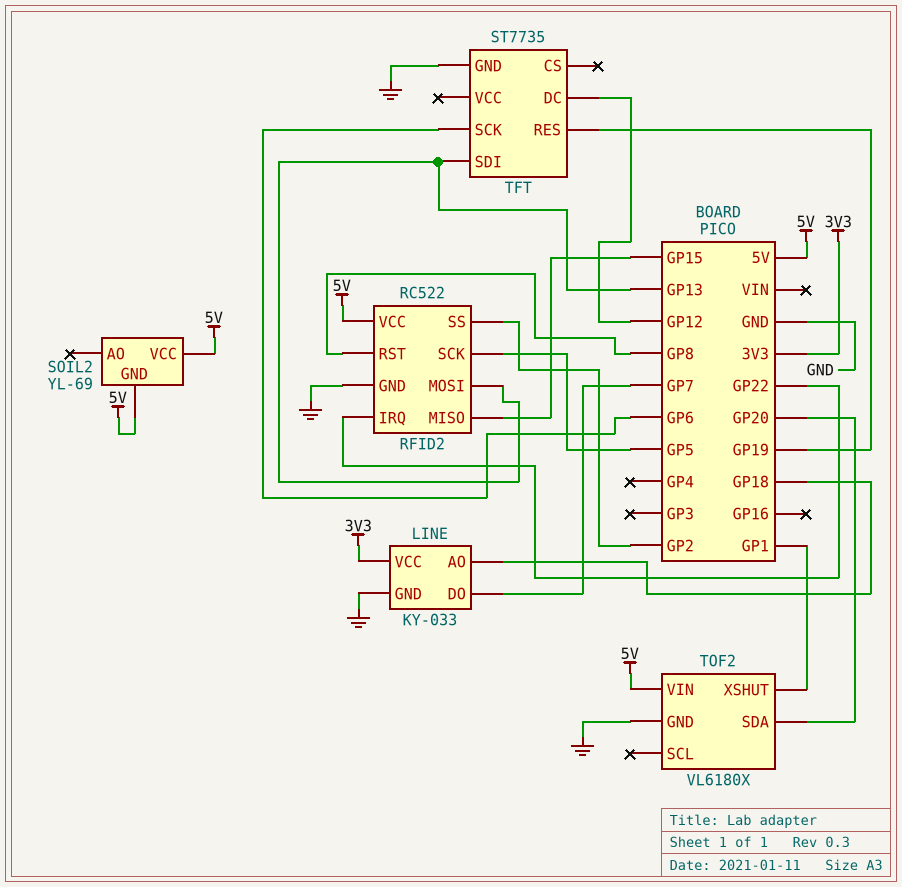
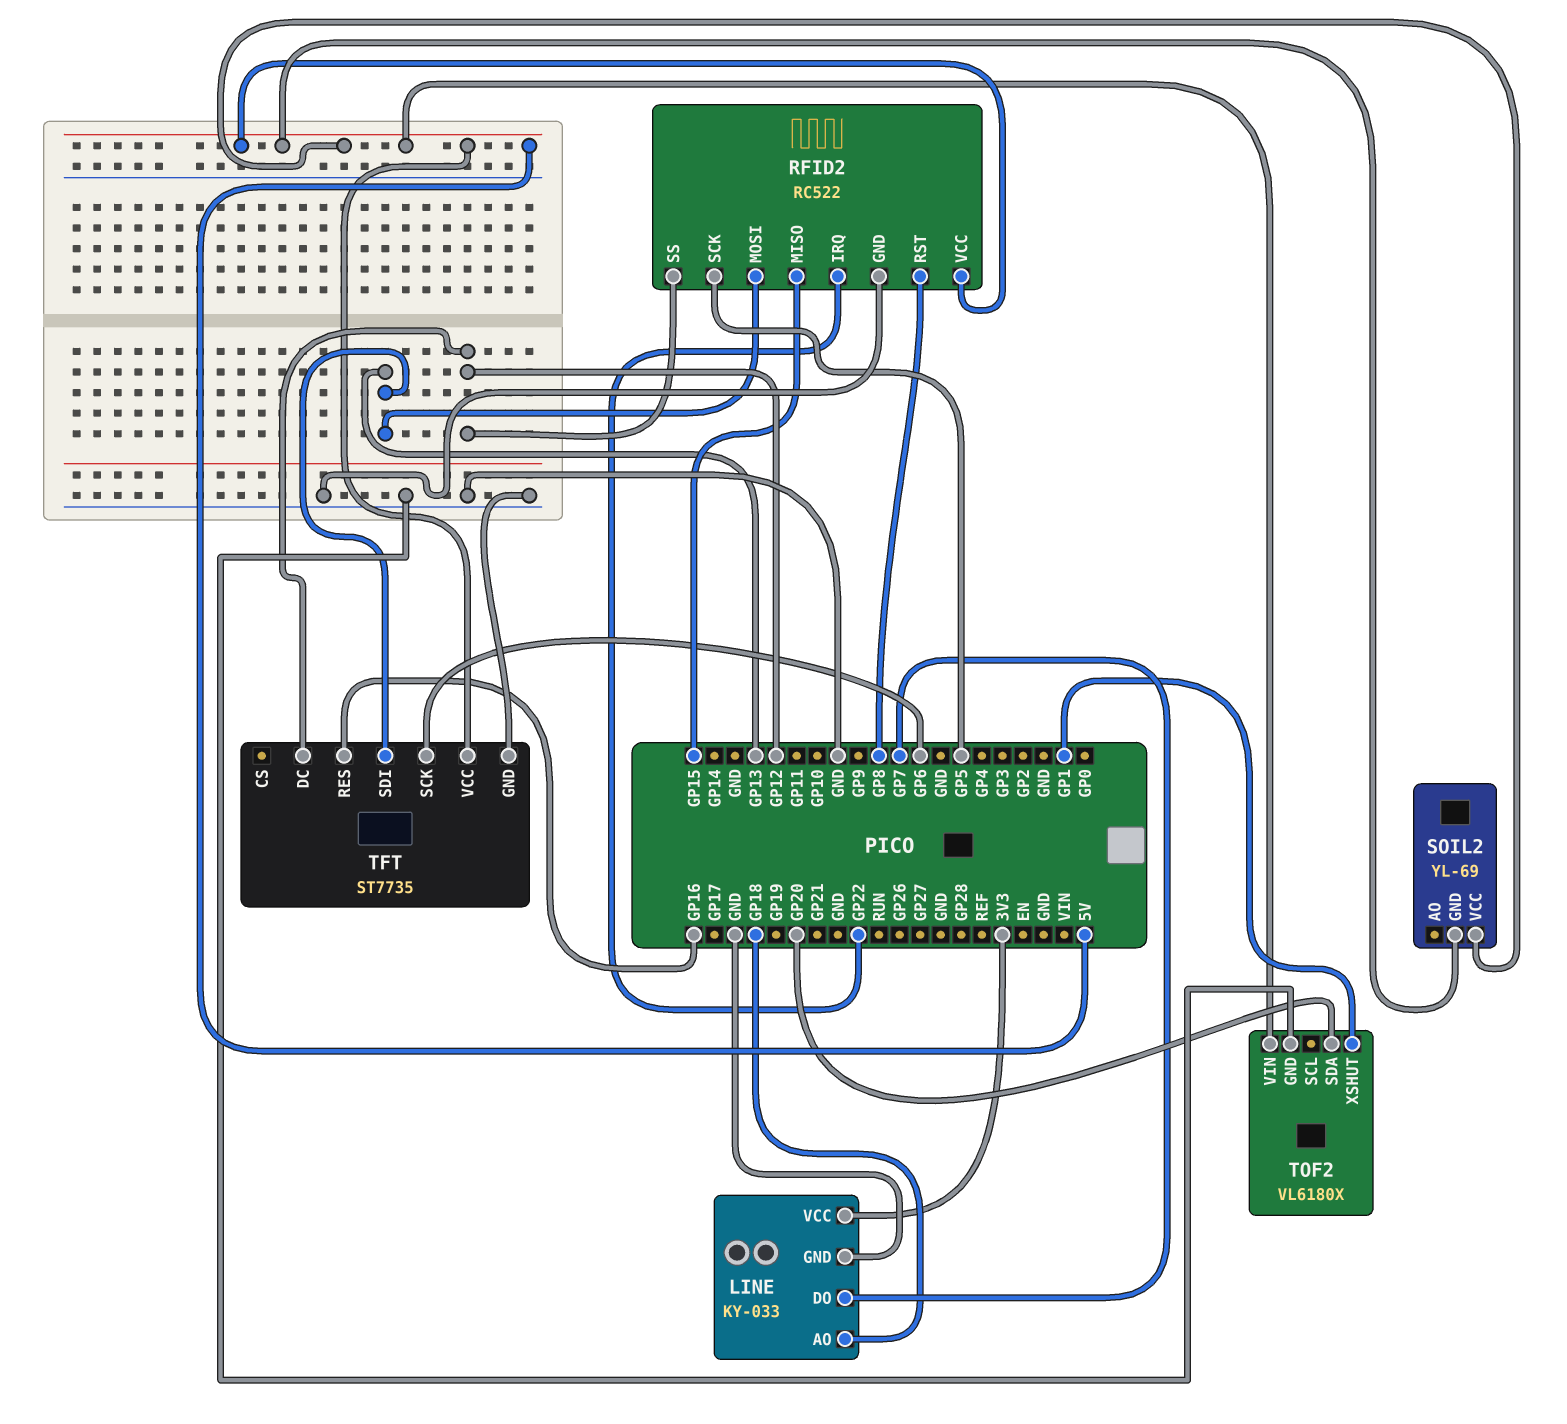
RFID2 pin SS: GP2 -> GP12
TFT pin RES: GP19 -> GP16
TFT pin VCC: none -> 5V

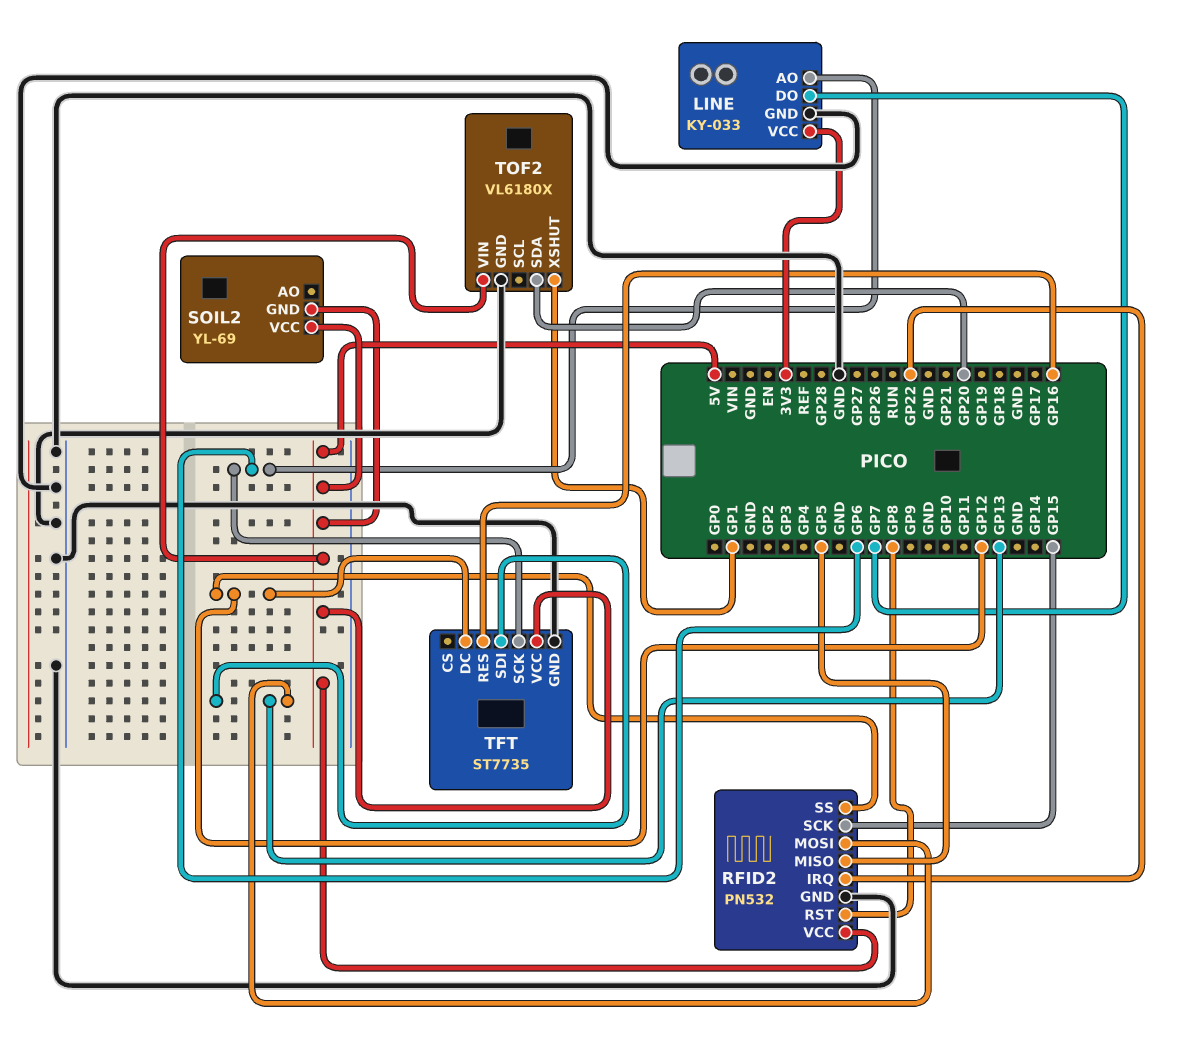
LINE pin AO: GP18 -> GP6
RFID2: RC522 -> PN532
RFID2 pin MISO: GP15 -> GP5
RFID2 pin SCK: GP5 -> GP15

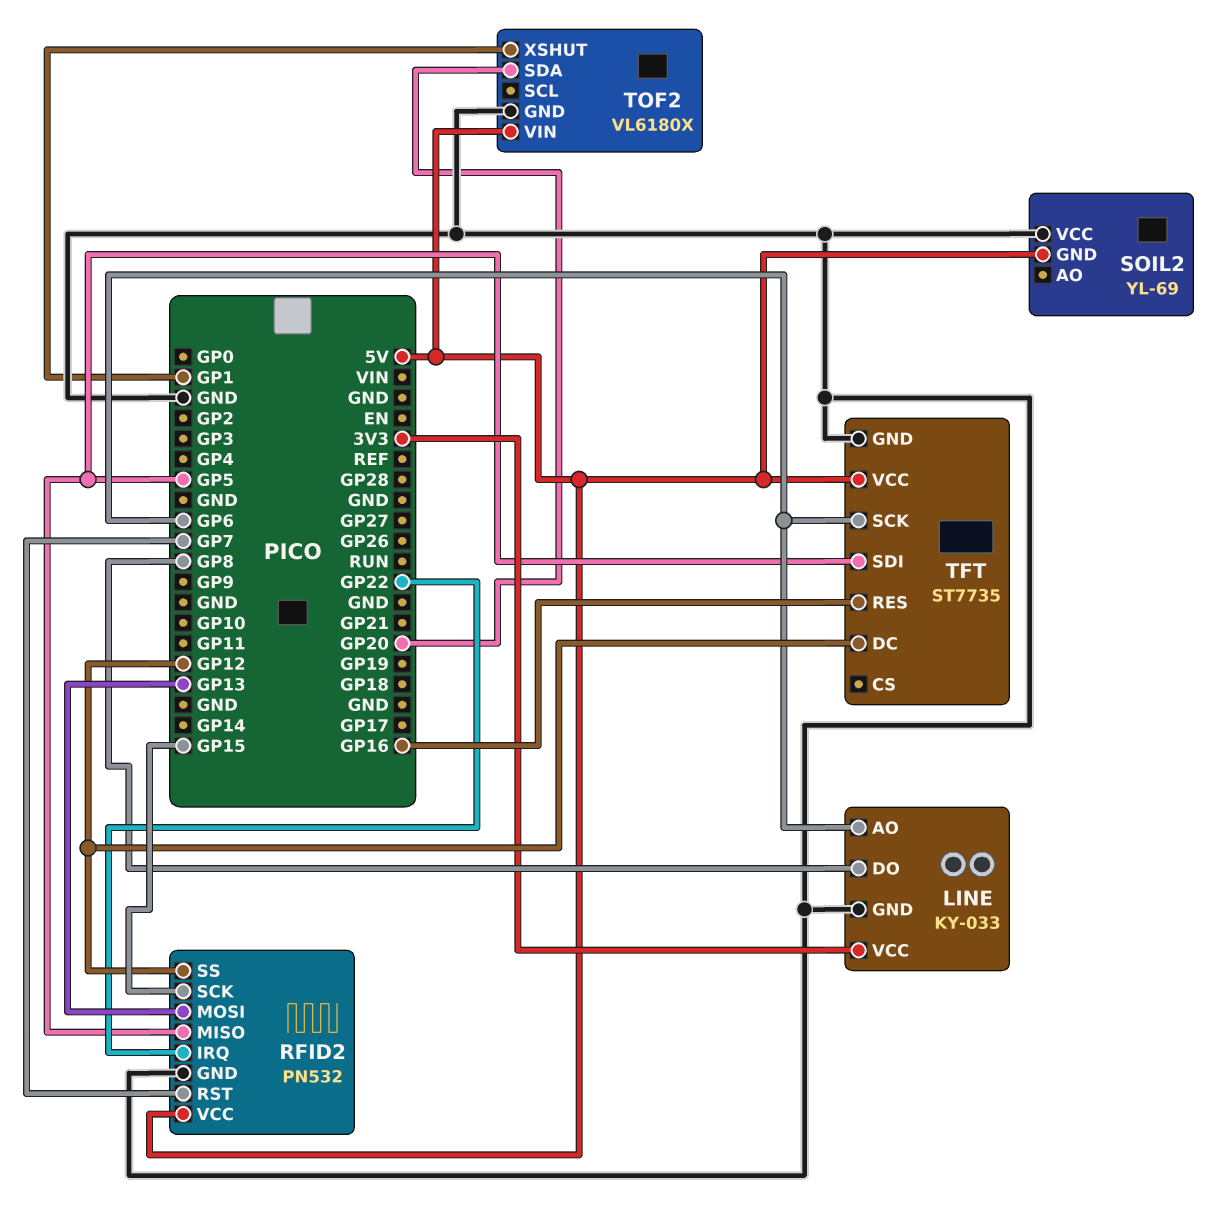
LINE pin DO: GP7 -> GP8
RFID2 pin RST: GP8 -> GP7
SOIL2 pin VCC: 5V -> GND
TFT pin SDI: GP13 -> GP5

